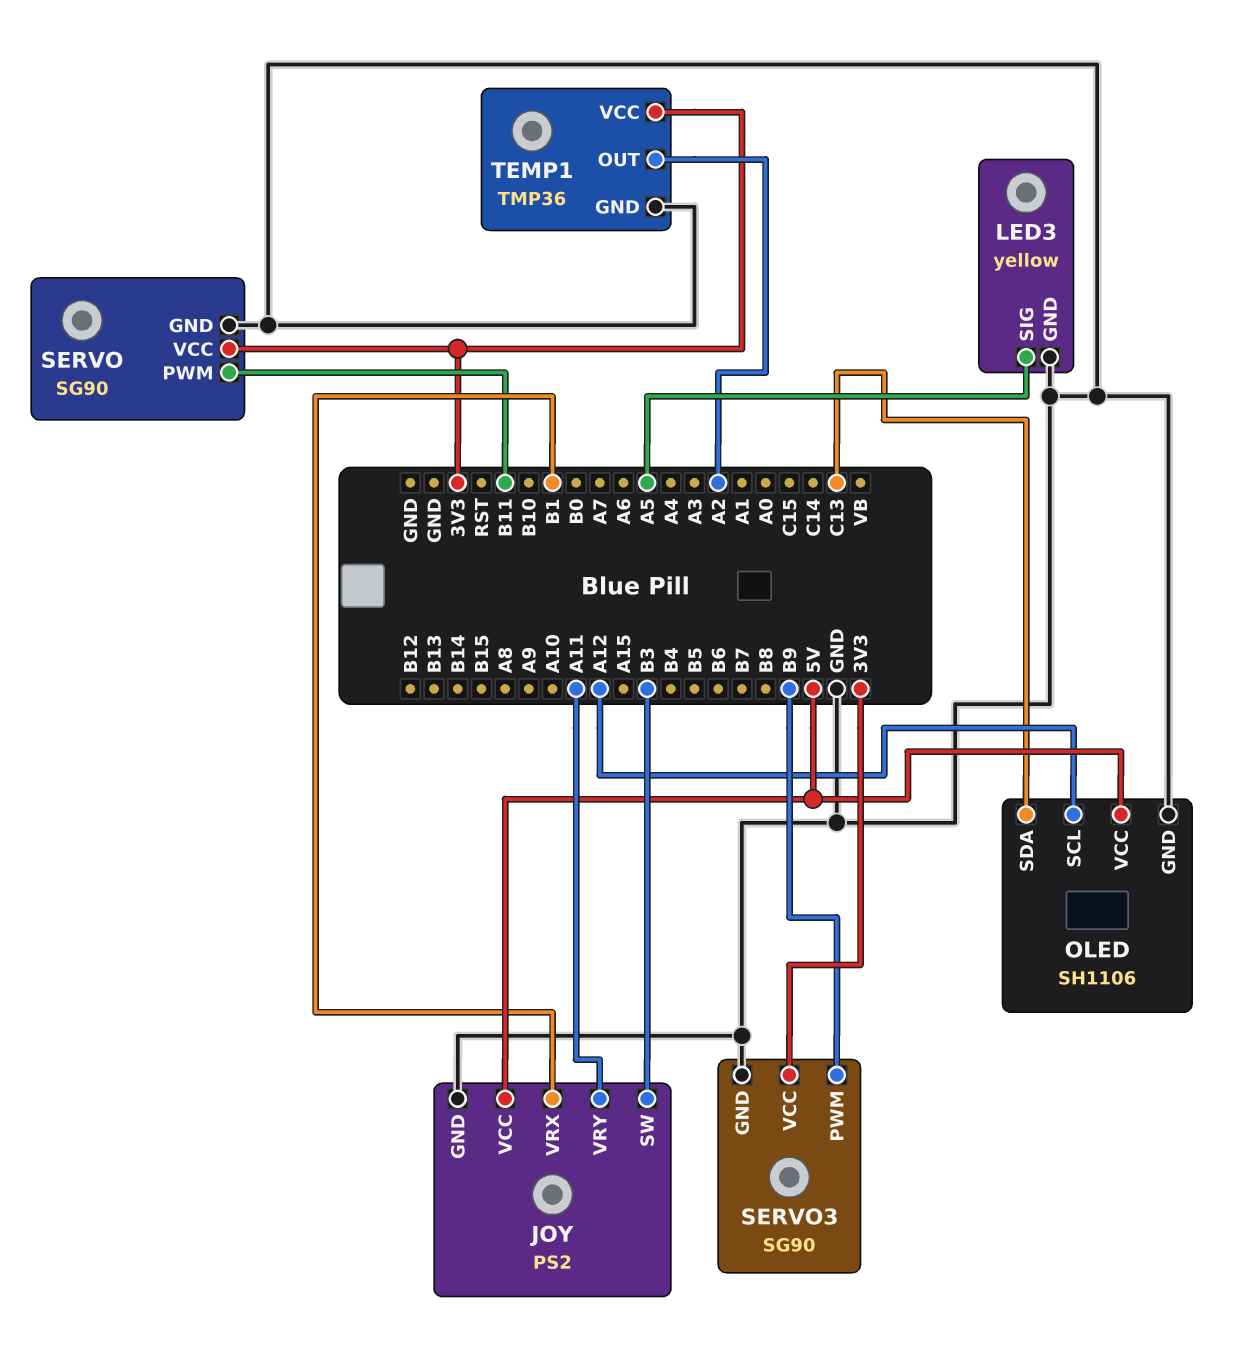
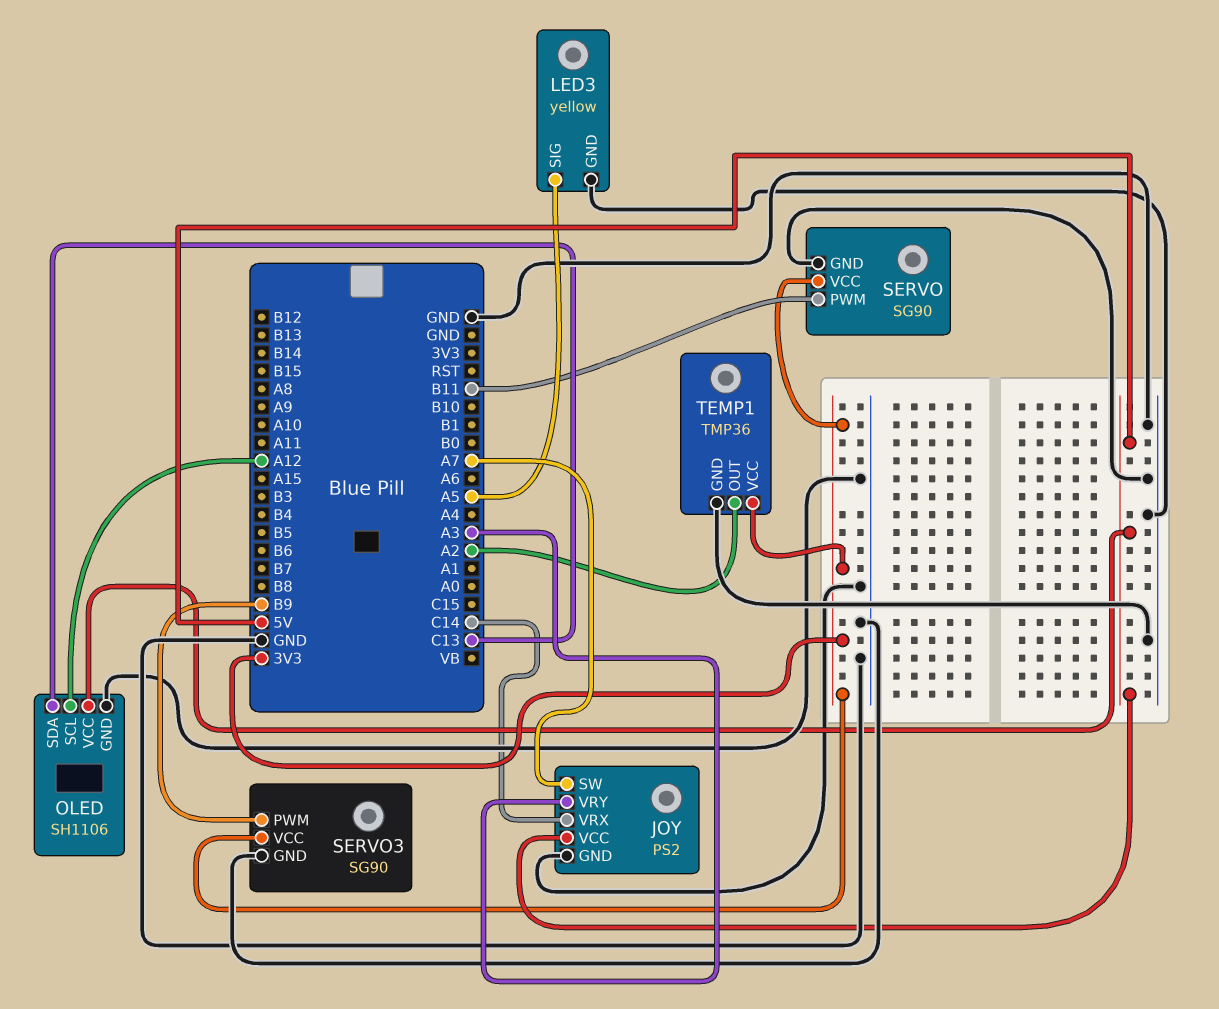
JOY pin SW: B3 -> A7
JOY pin VRX: B1 -> C14
JOY pin VRY: A11 -> A3

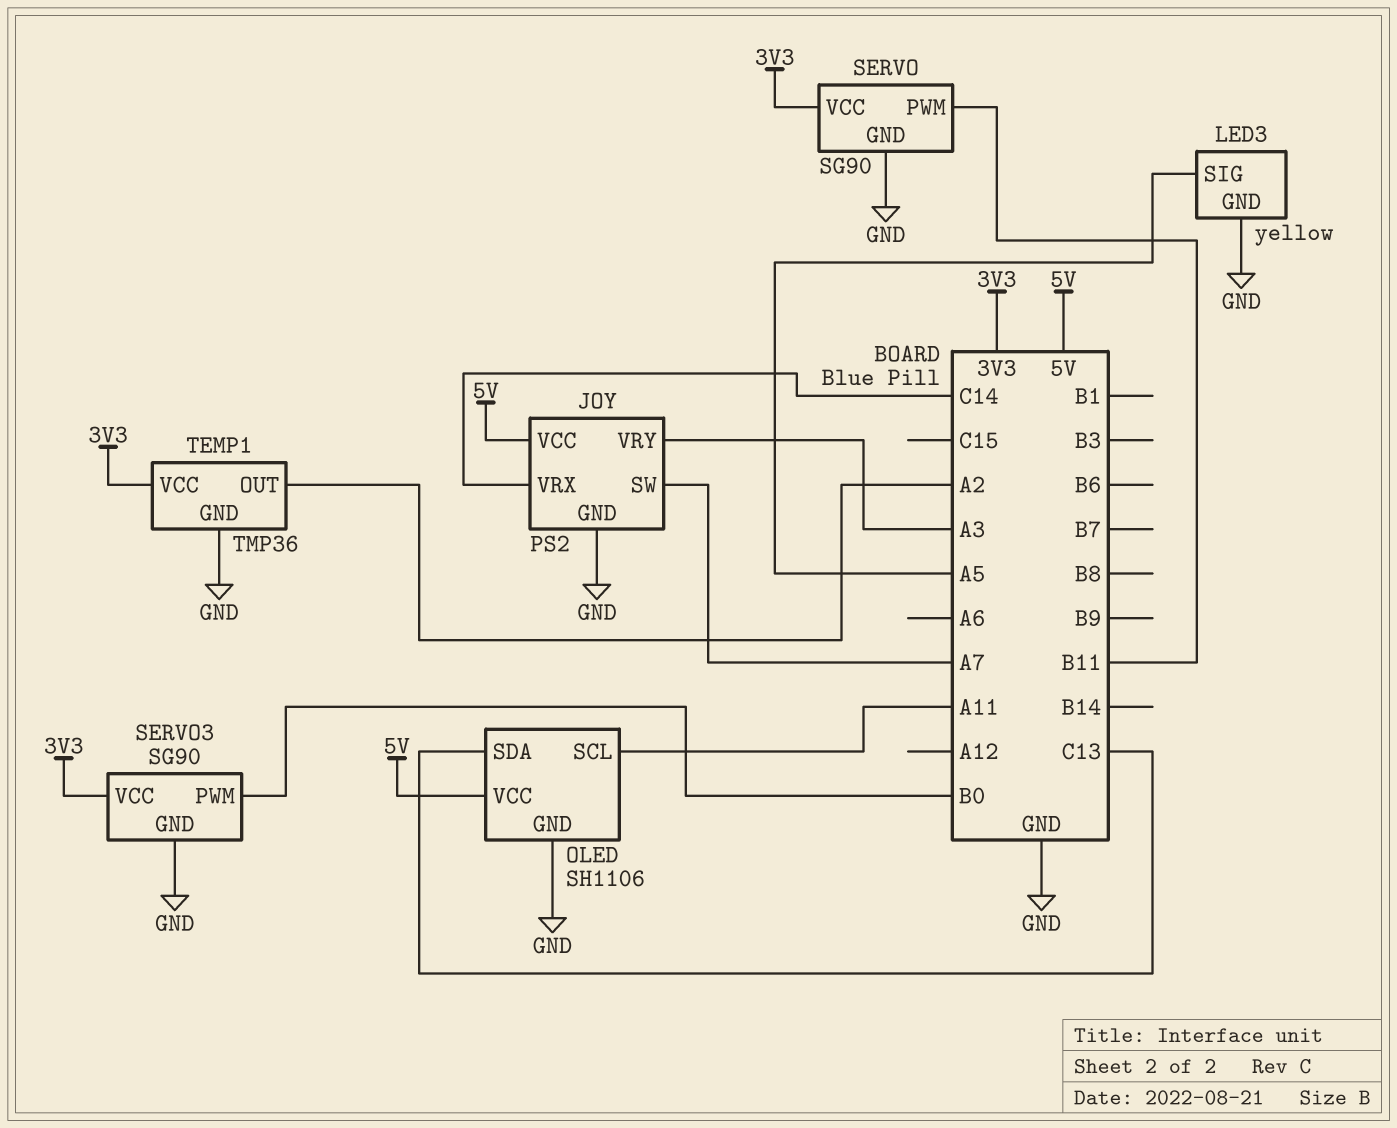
OLED pin SCL: A12 -> A11
SERVO3 pin PWM: B9 -> B0

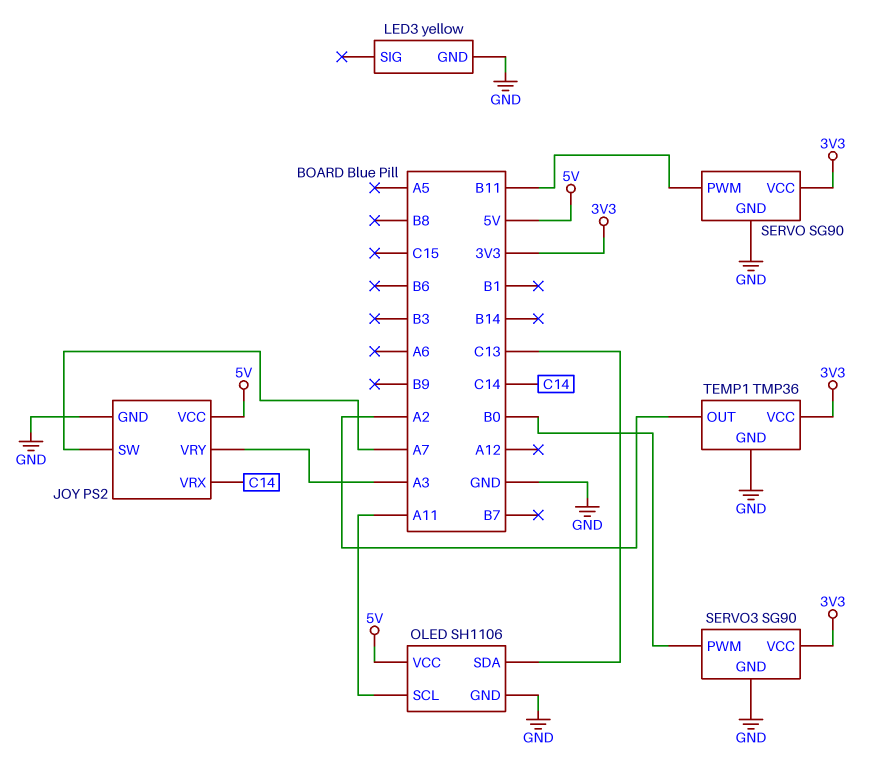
LED3 pin SIG: A5 -> none

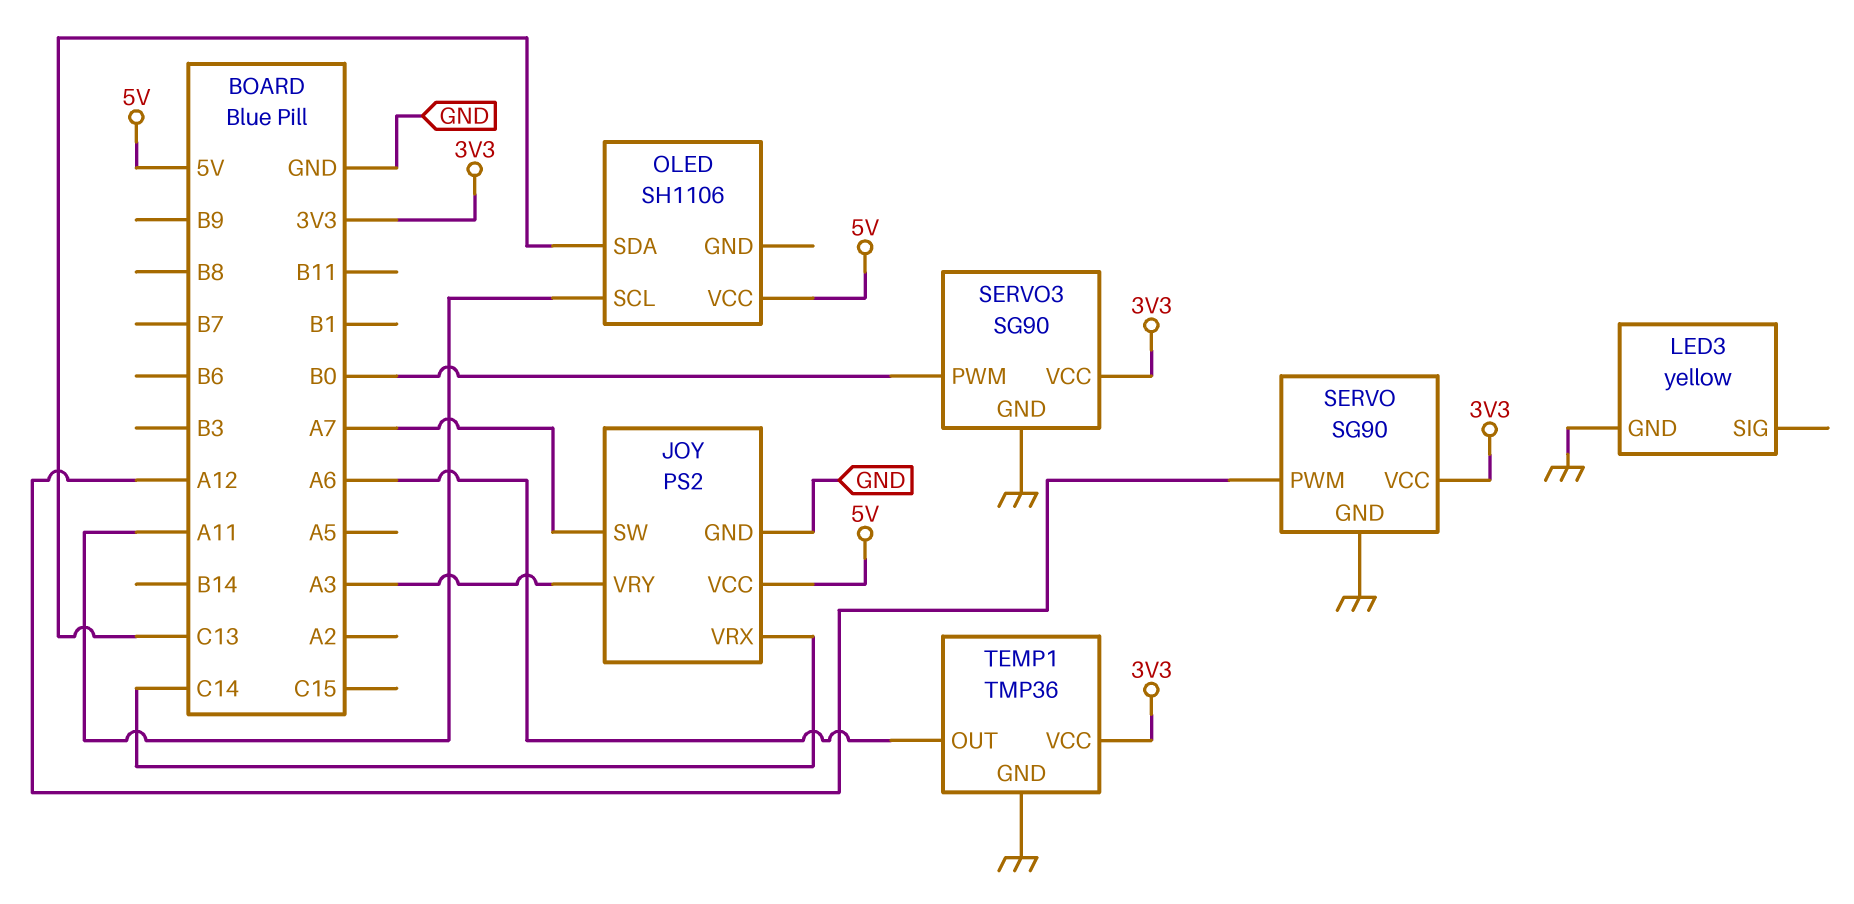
OLED pin GND: GND -> none
SERVO pin PWM: B11 -> A12
TEMP1 pin OUT: A2 -> A6

